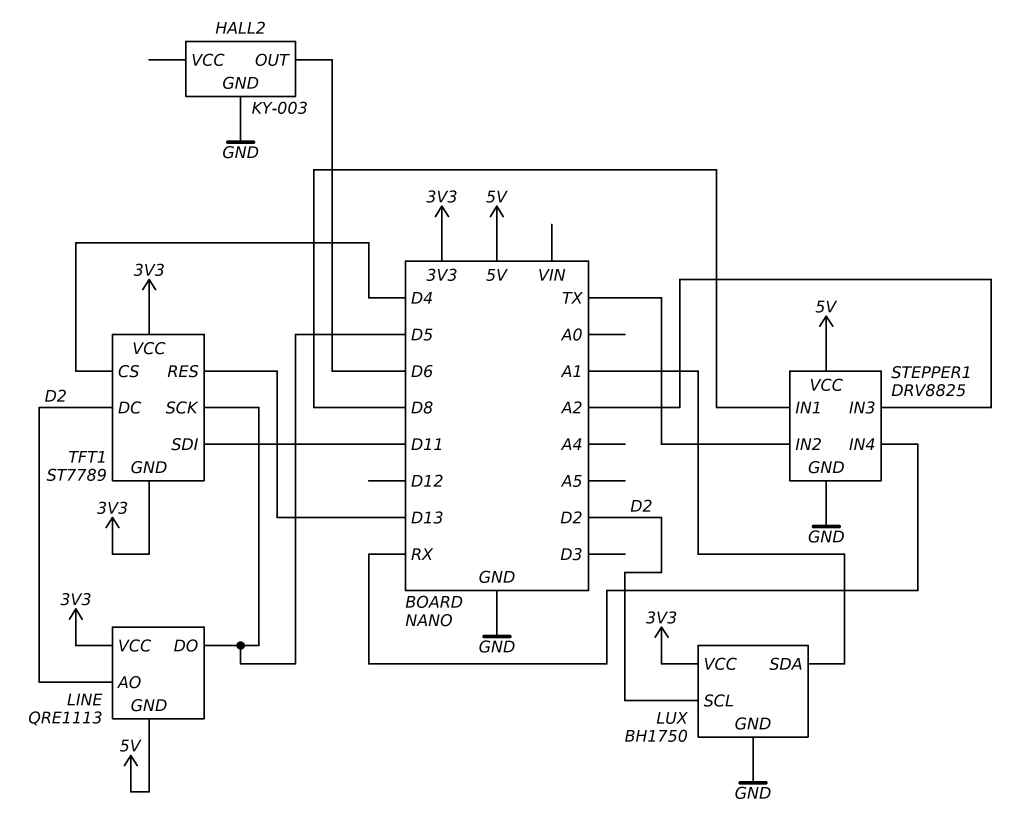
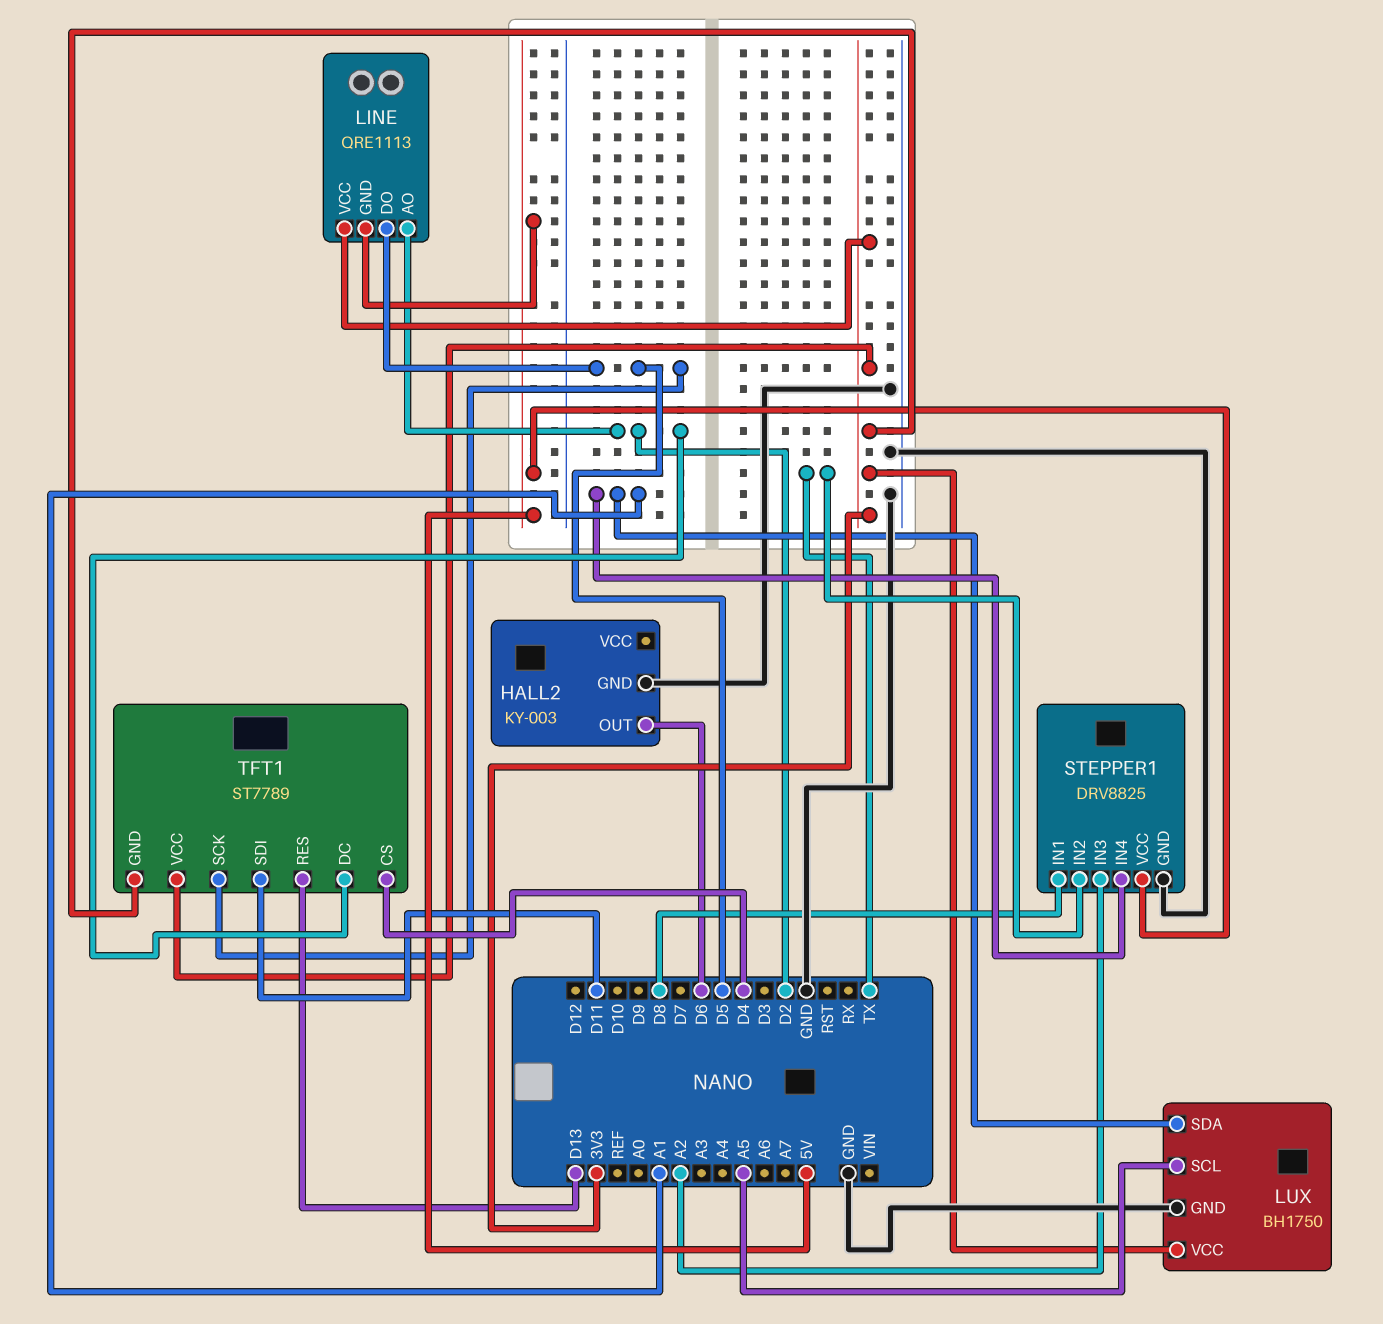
LUX pin SCL: D2 -> A5
STEPPER1 pin IN4: RX -> A1

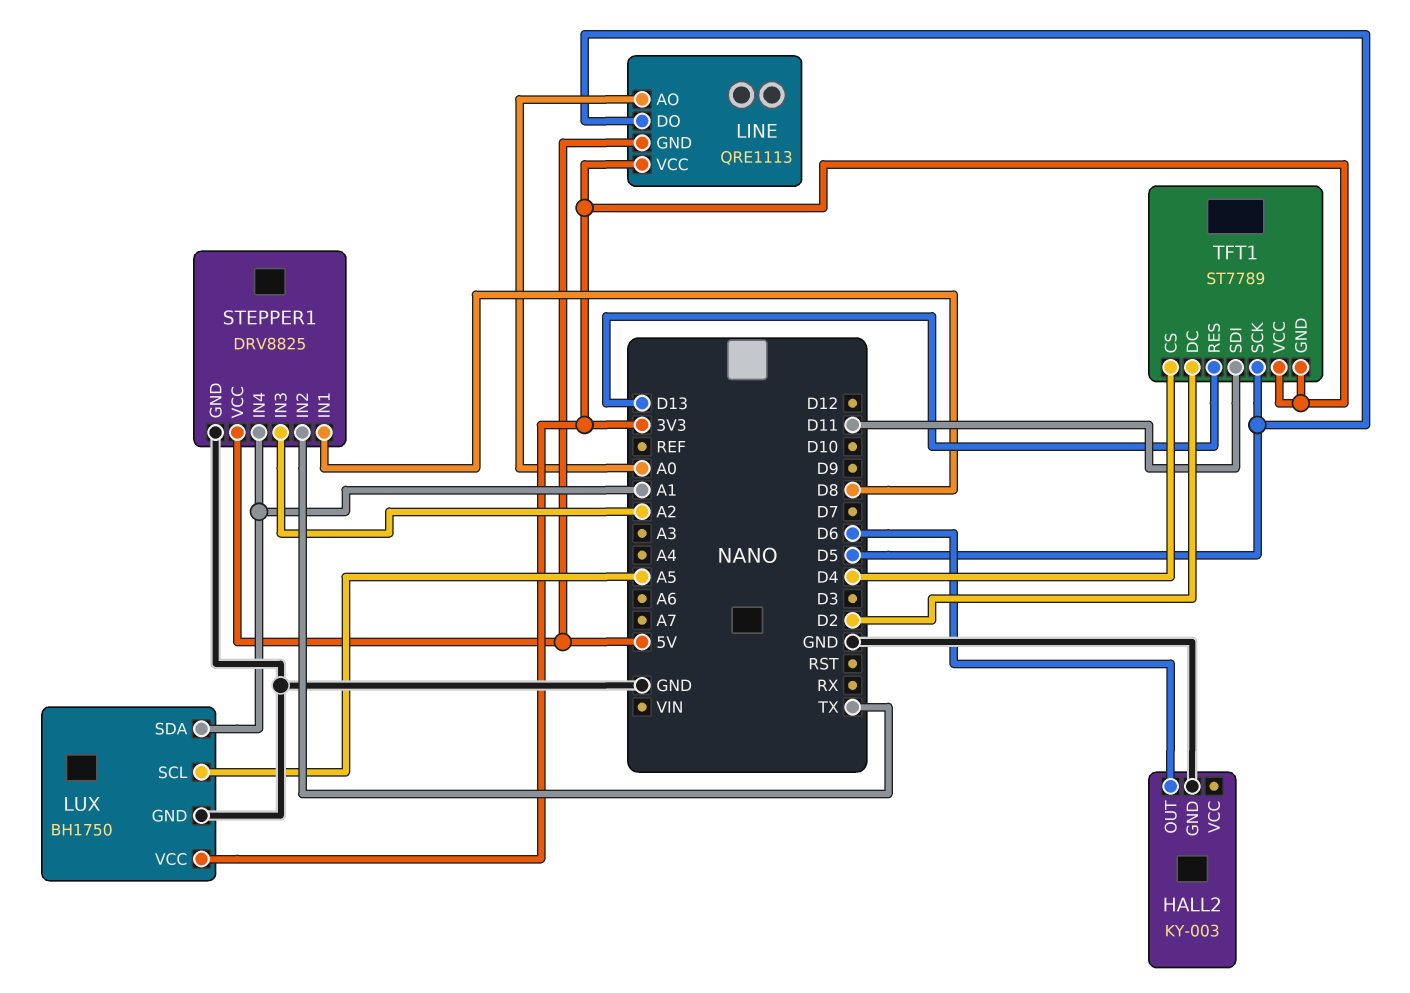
LINE pin AO: D2 -> A0

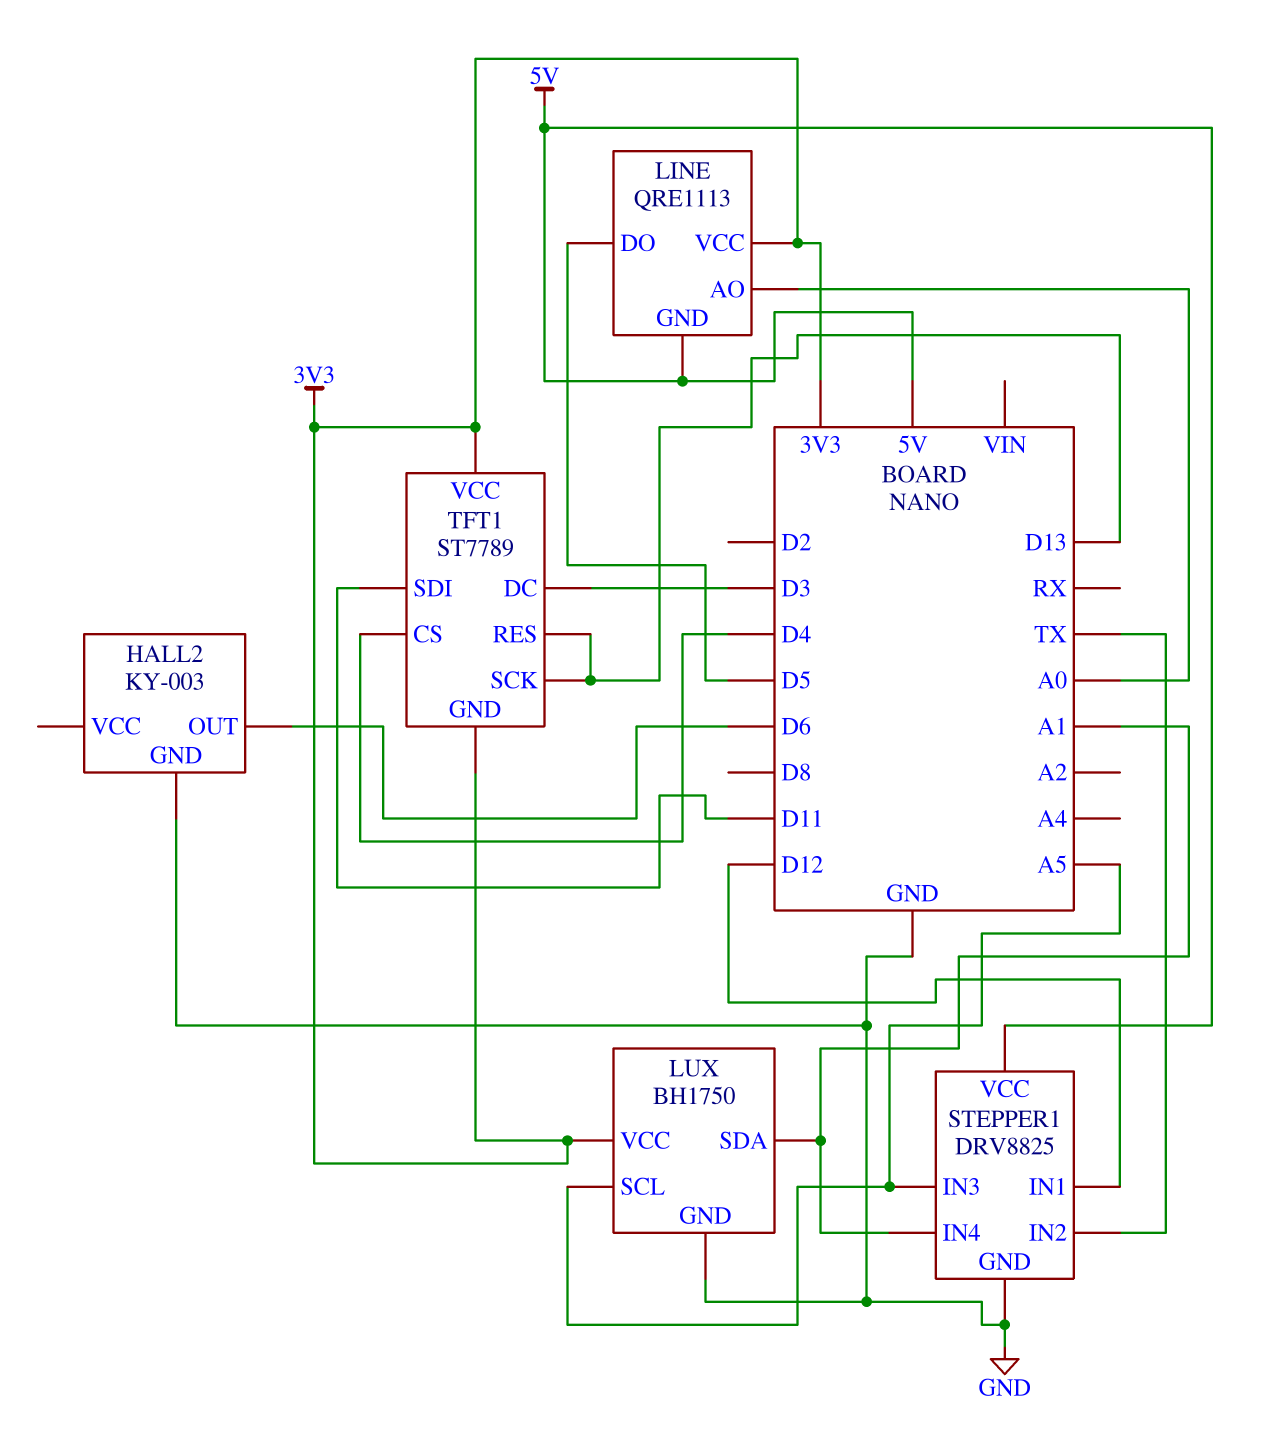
STEPPER1 pin IN1: D8 -> D12
STEPPER1 pin IN3: A2 -> A5
TFT1 pin DC: D2 -> D3
TFT1 pin SCK: D5 -> D13

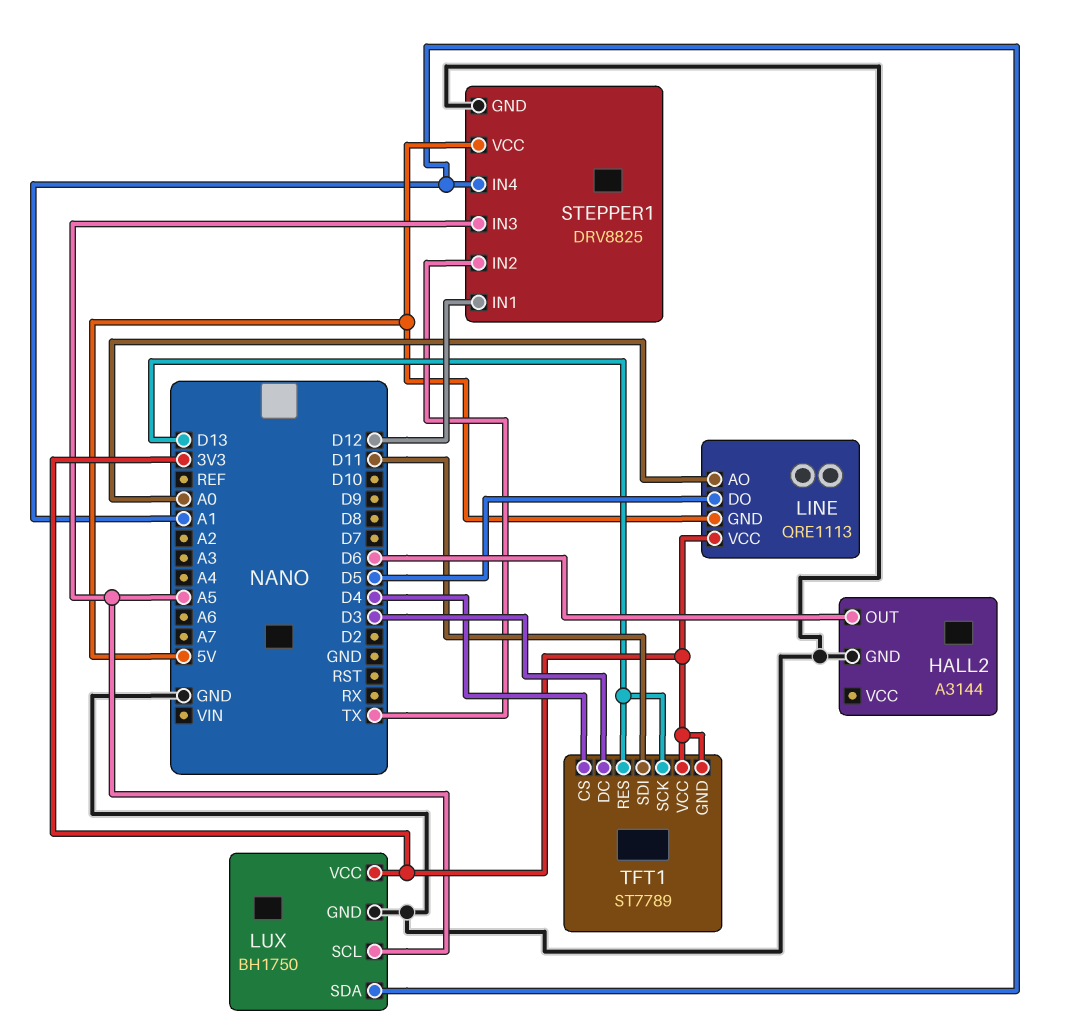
HALL2: KY-003 -> A3144

